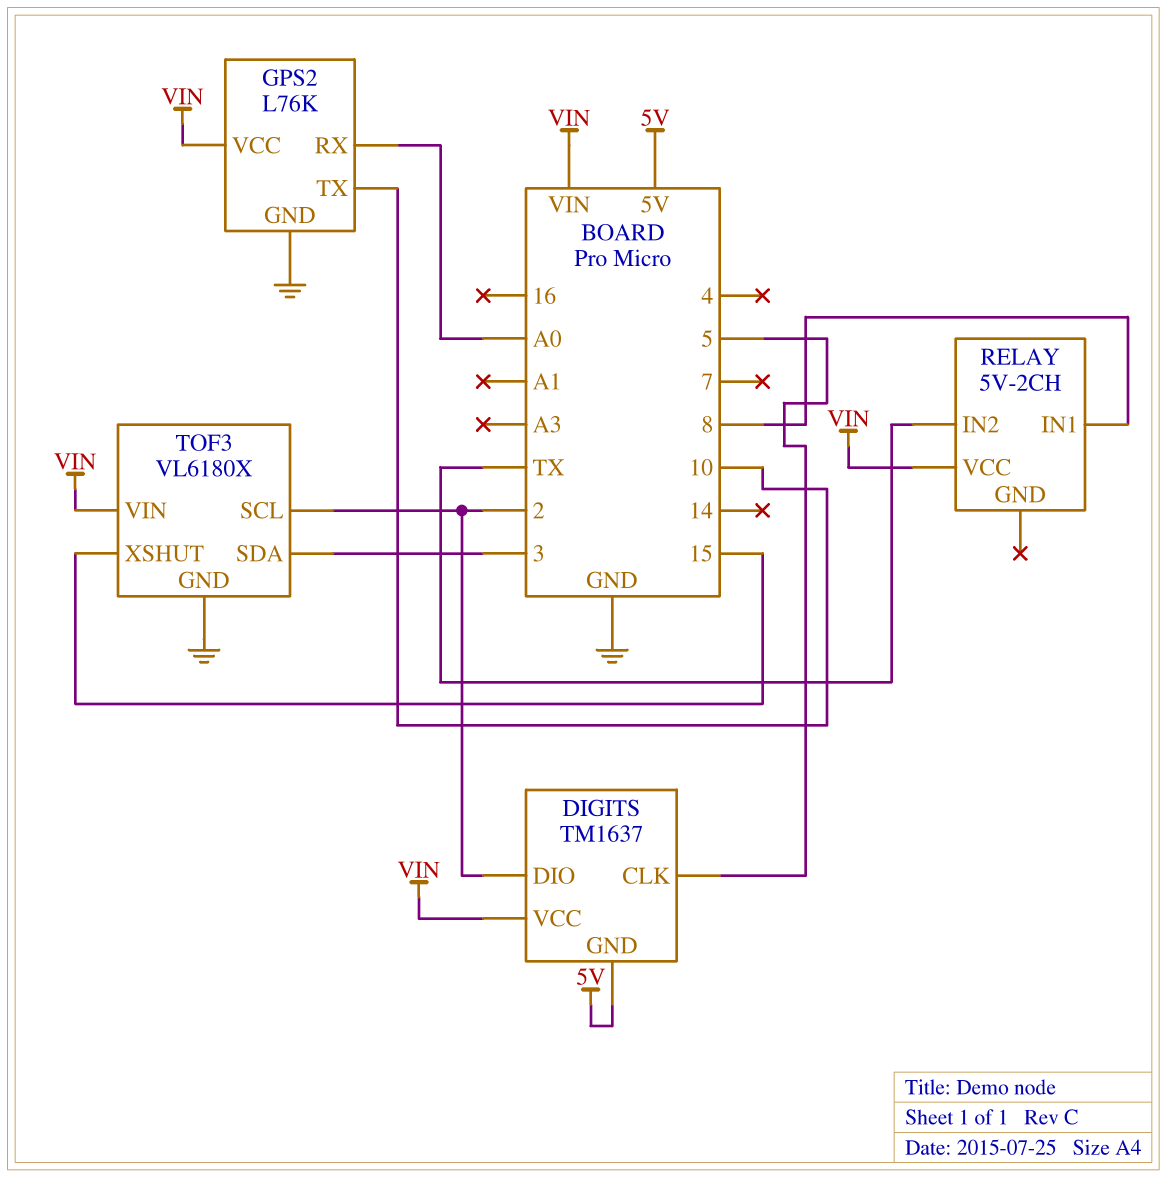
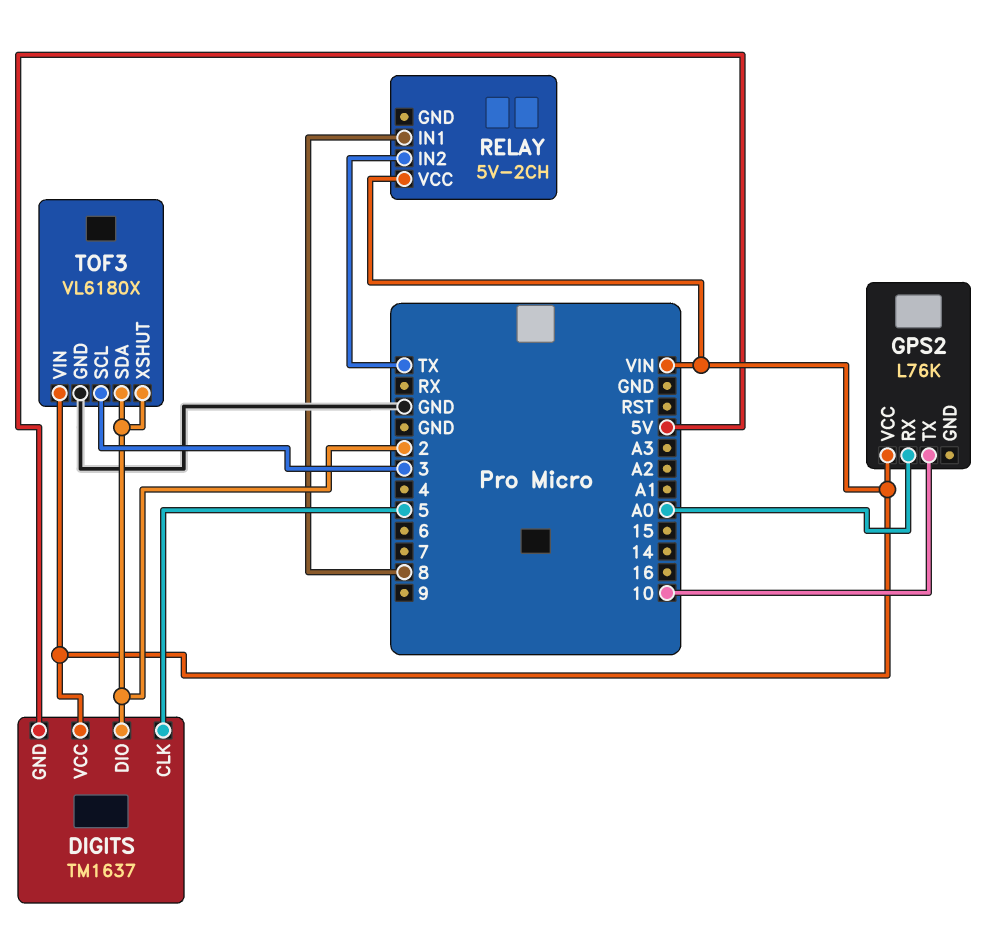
GPS2 pin GND: GND -> none
TOF3 pin SCL: 2 -> 3
TOF3 pin SDA: 3 -> 2
TOF3 pin XSHUT: 15 -> 2

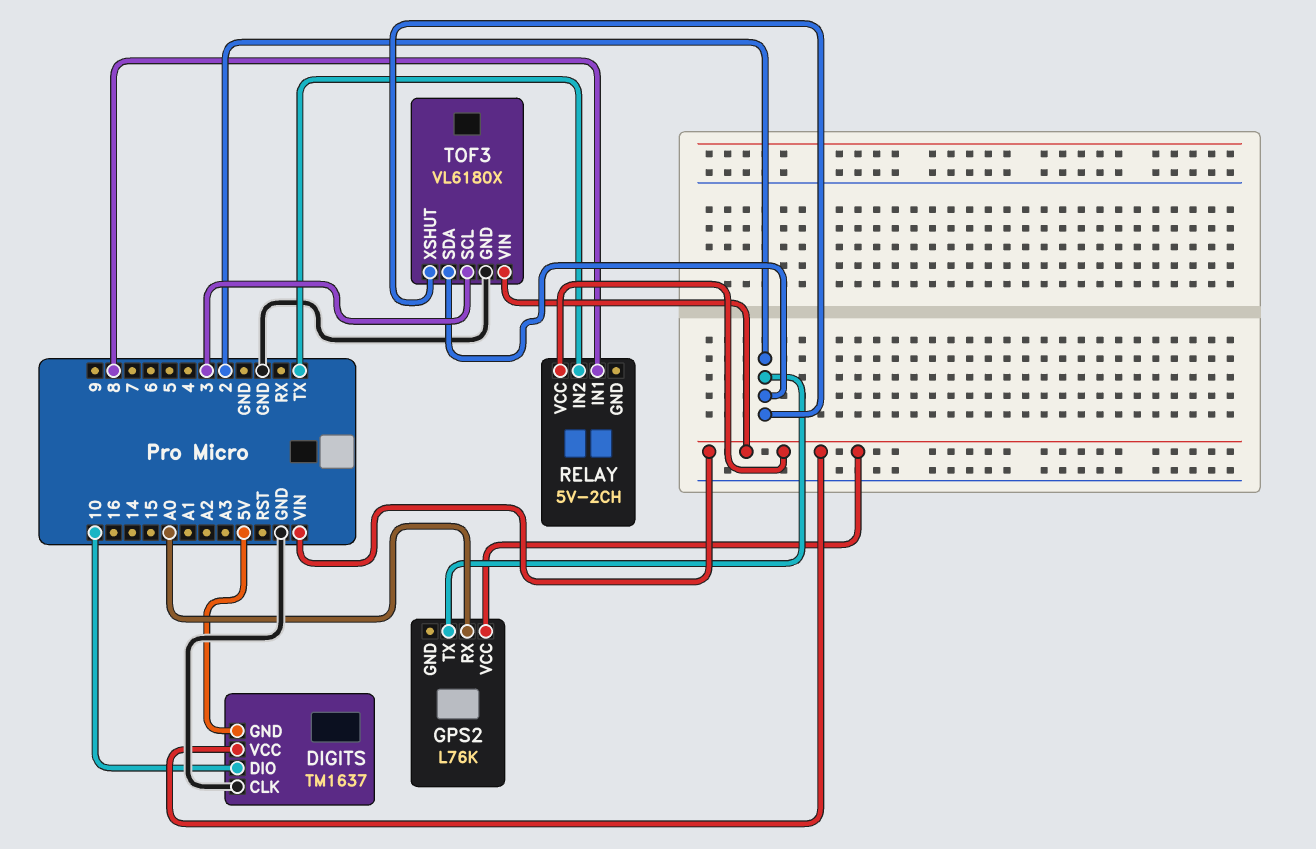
DIGITS pin CLK: 5 -> GND
DIGITS pin DIO: 2 -> 10
GPS2 pin TX: 10 -> 2

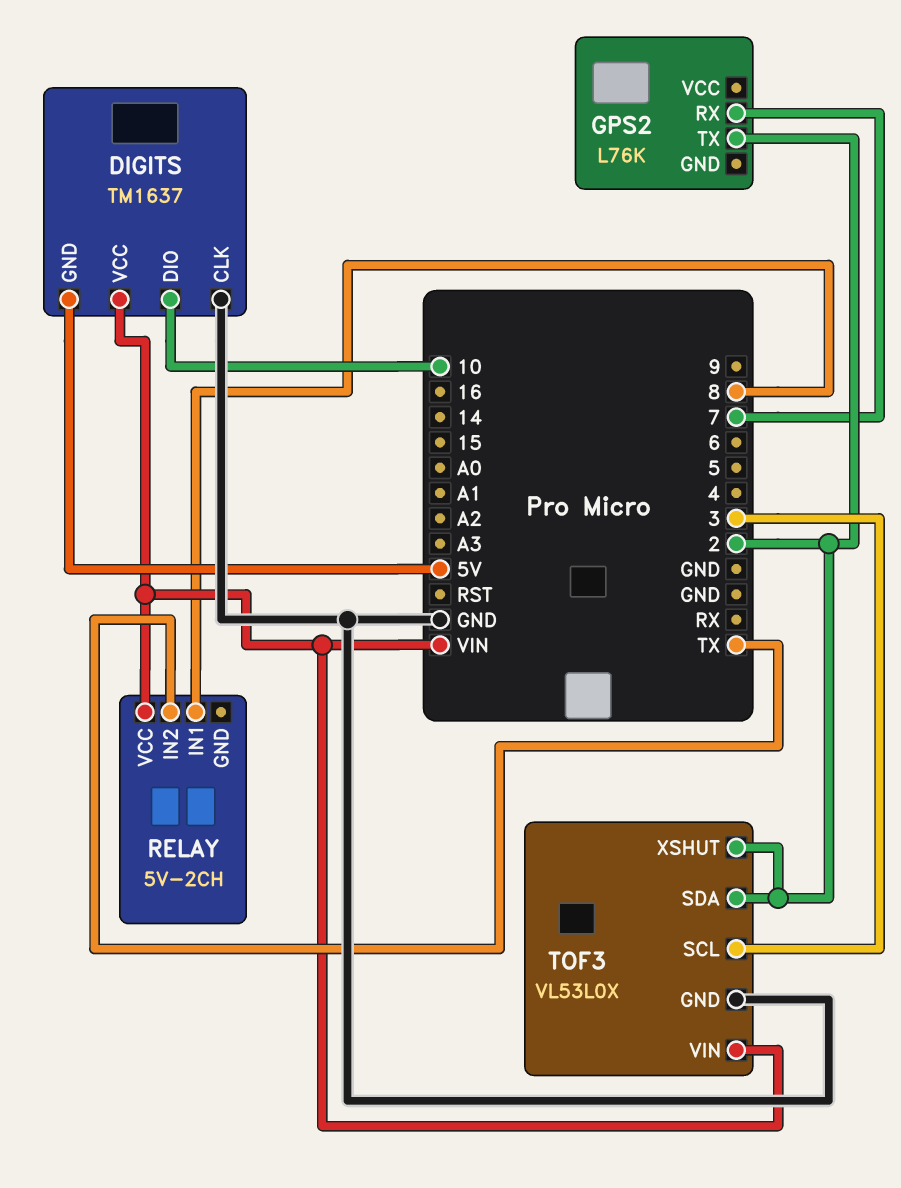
GPS2 pin RX: A0 -> 7
GPS2 pin VCC: VIN -> none
TOF3: VL6180X -> VL53L0X

